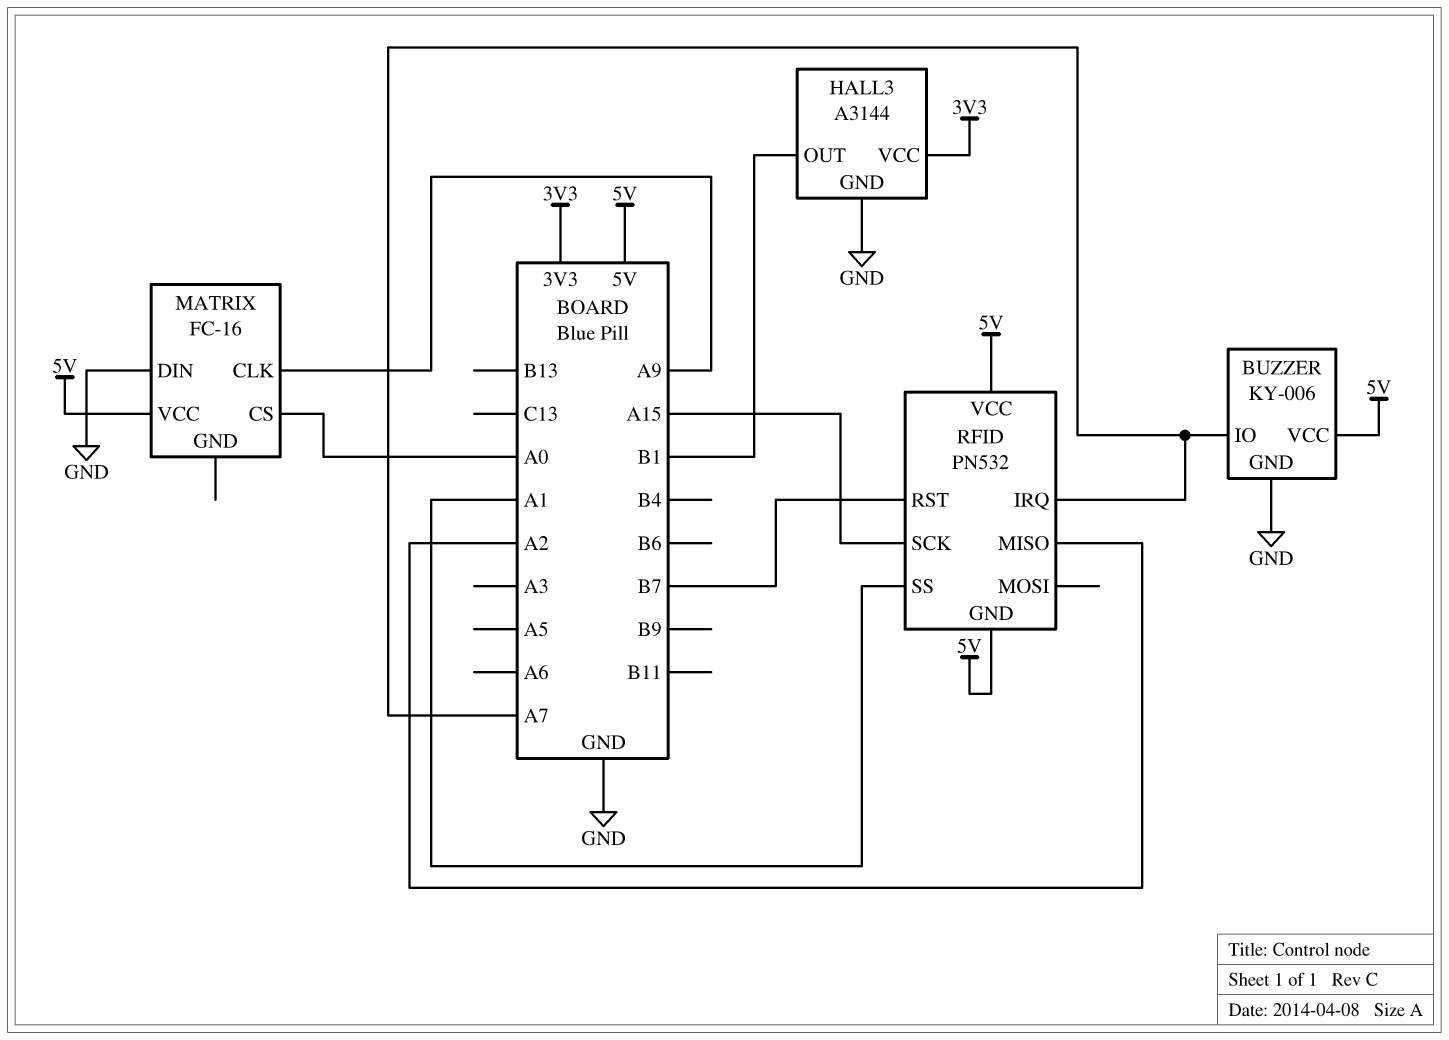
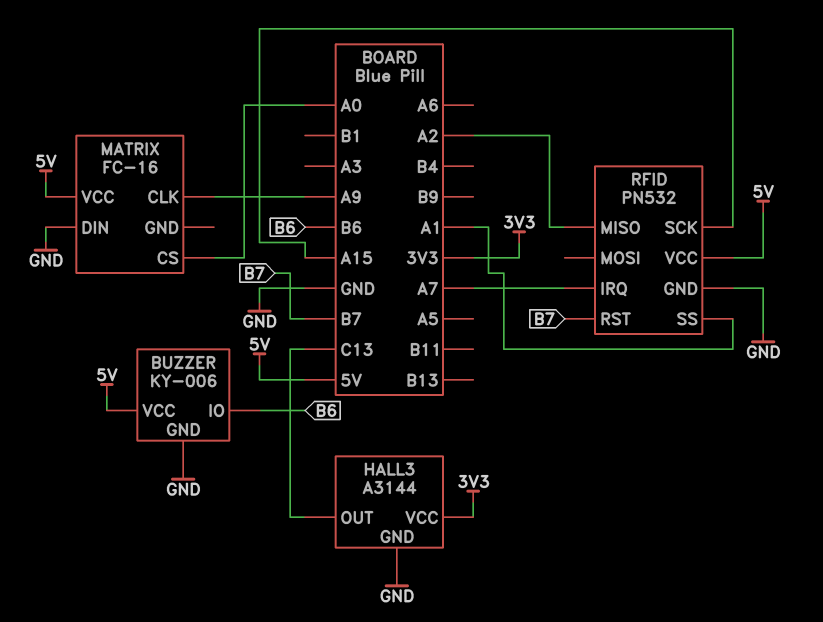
BUZZER pin IO: A7 -> B6
HALL3 pin OUT: B1 -> C13
RFID pin GND: 5V -> GND

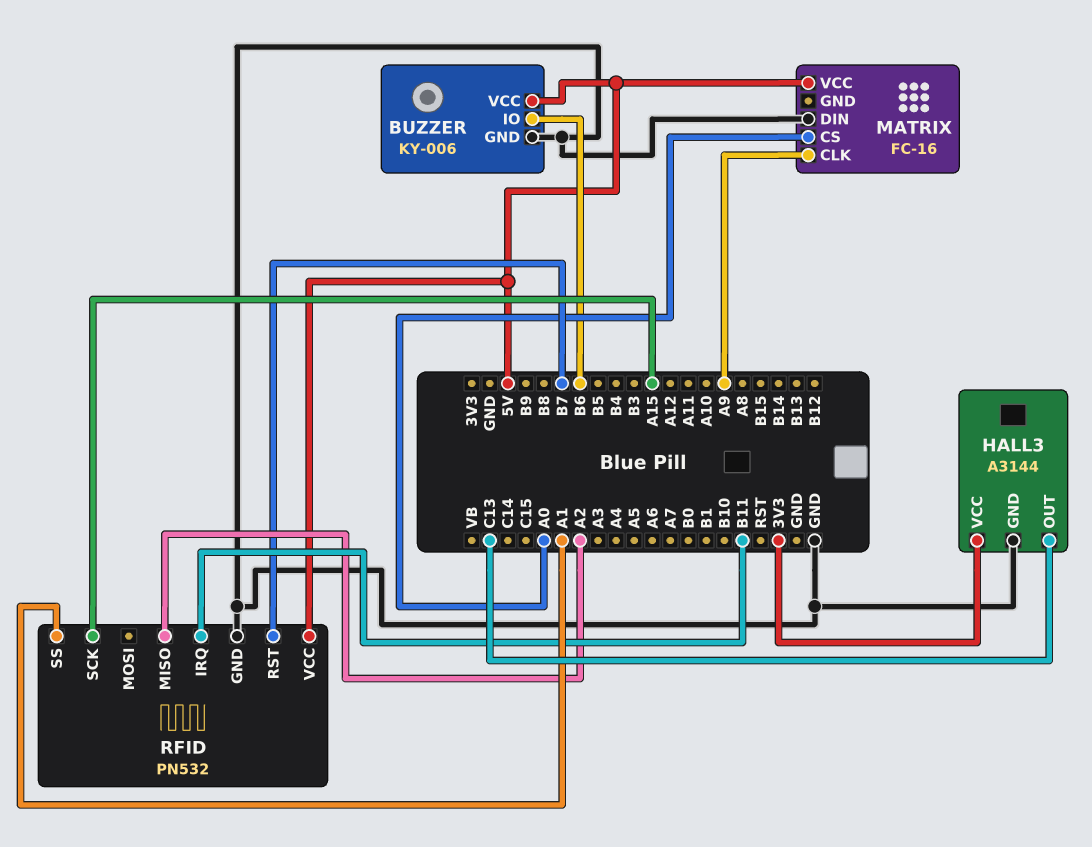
RFID pin IRQ: A7 -> B11

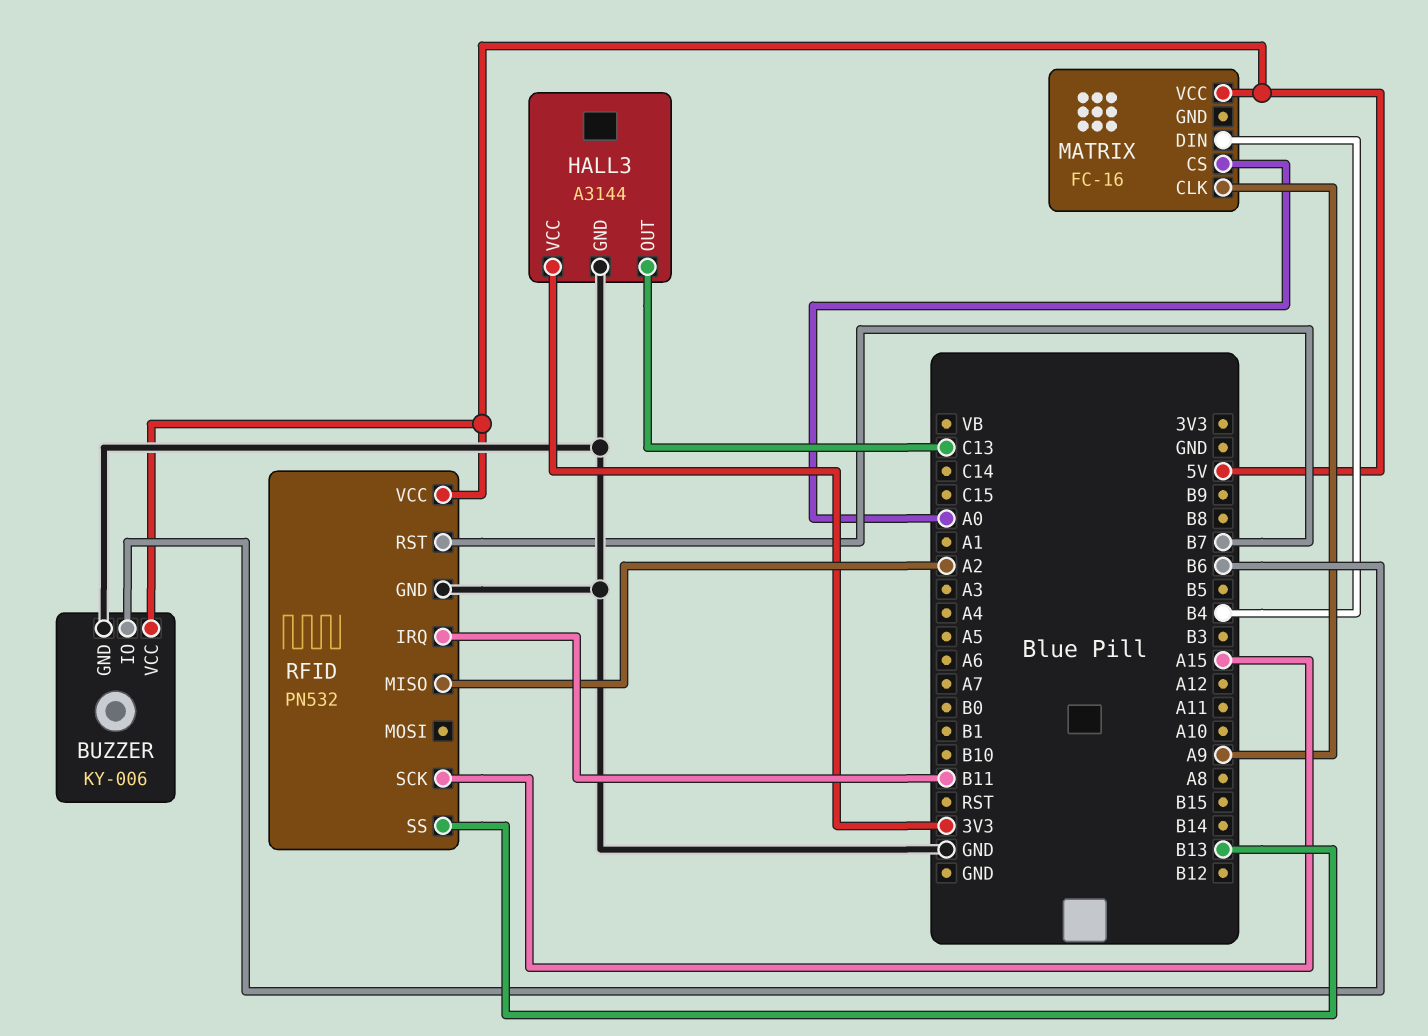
MATRIX pin DIN: GND -> B4
RFID pin SS: A1 -> B13

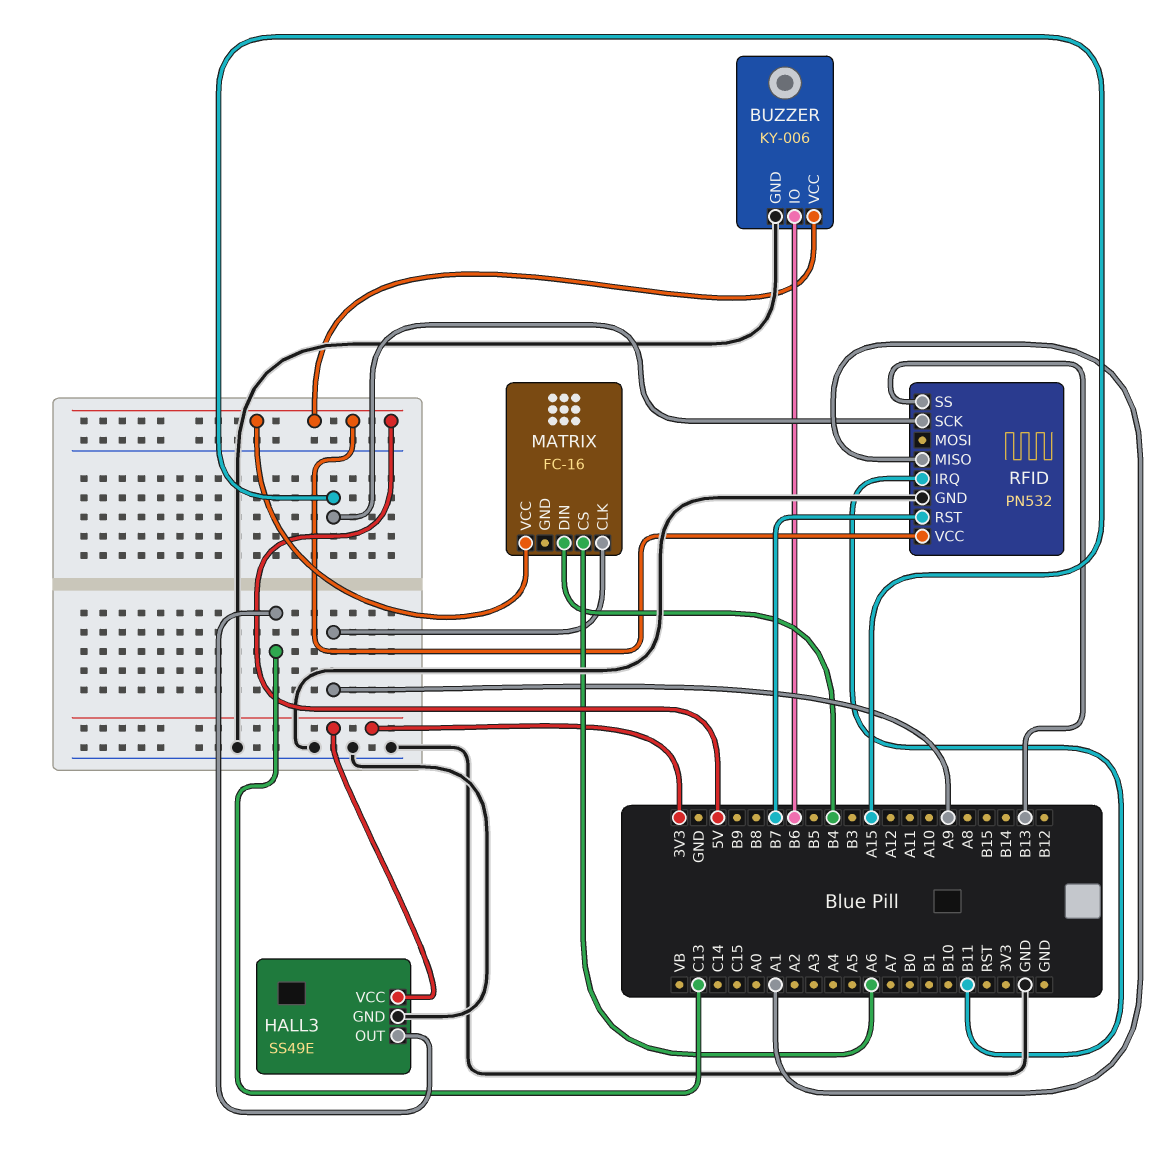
HALL3: A3144 -> SS49E
MATRIX pin CS: A0 -> A6
RFID pin MISO: A2 -> A1

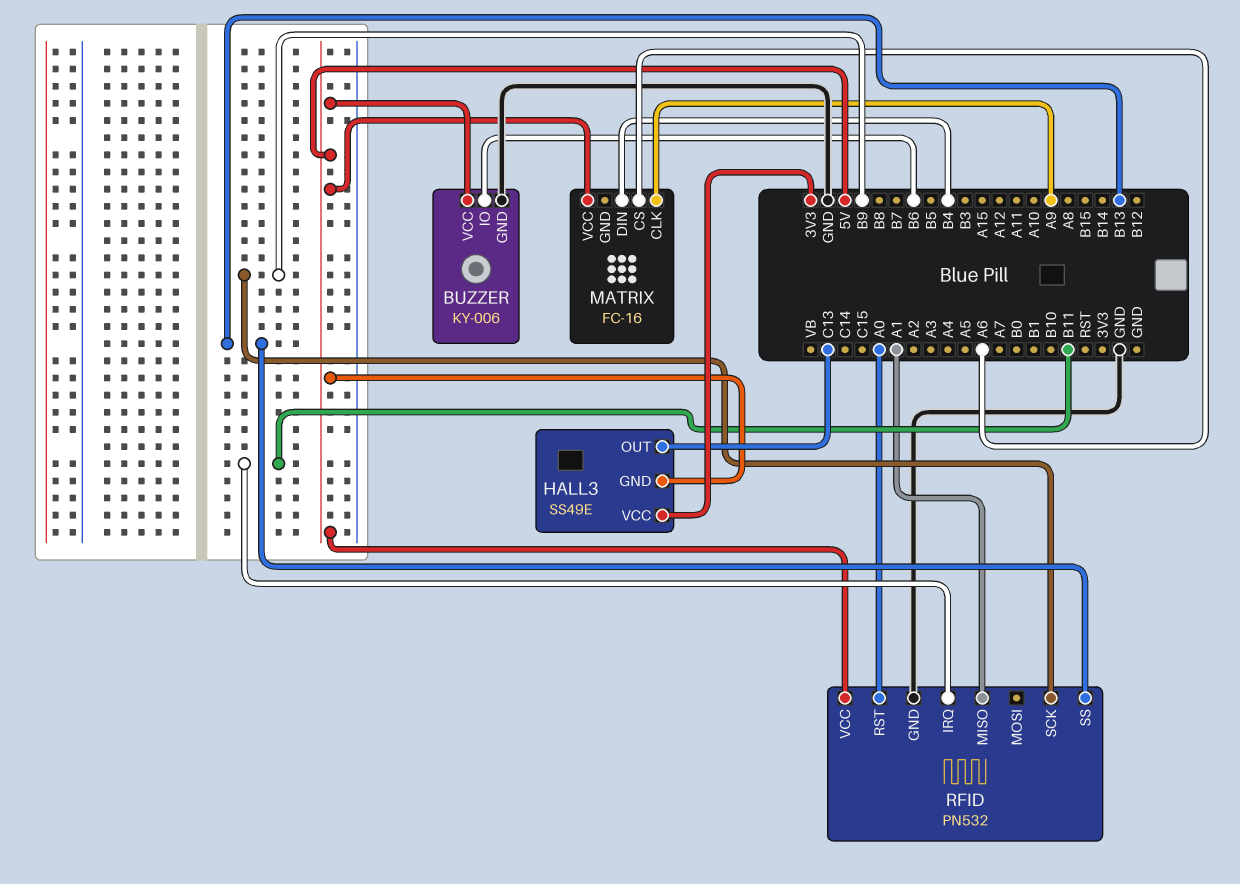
HALL3 pin GND: GND -> 5V
RFID pin RST: B7 -> A0
RFID pin SCK: A15 -> B9

